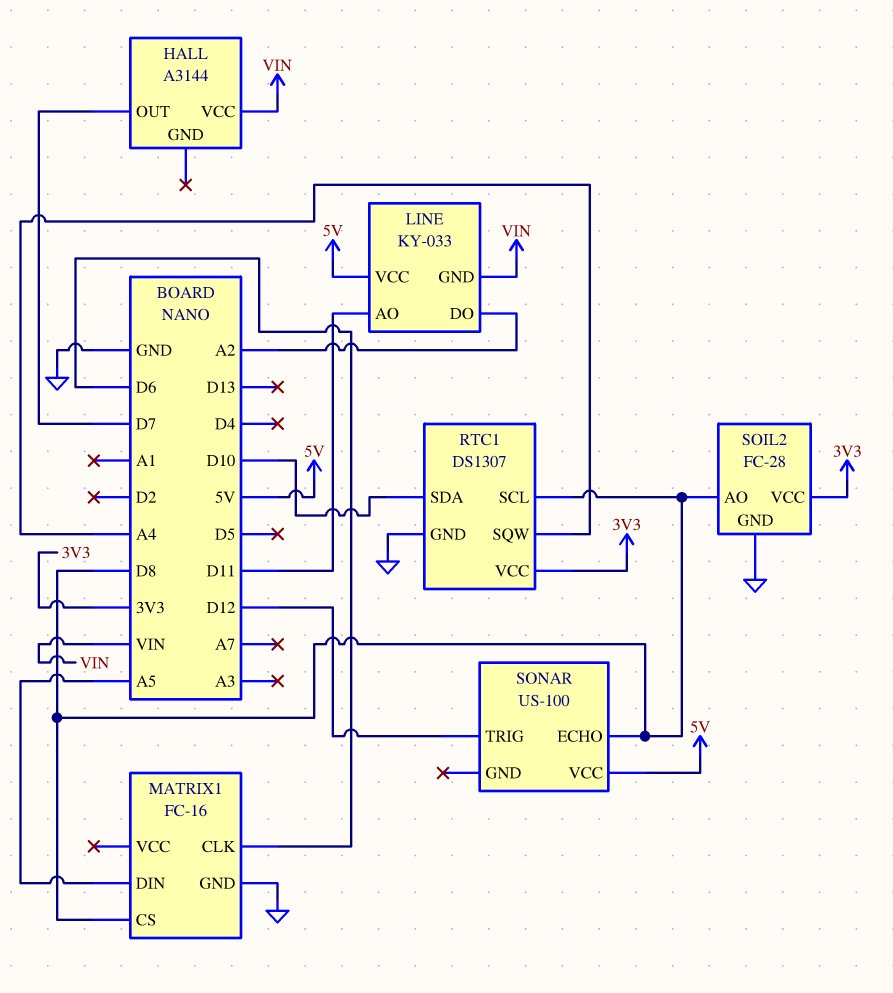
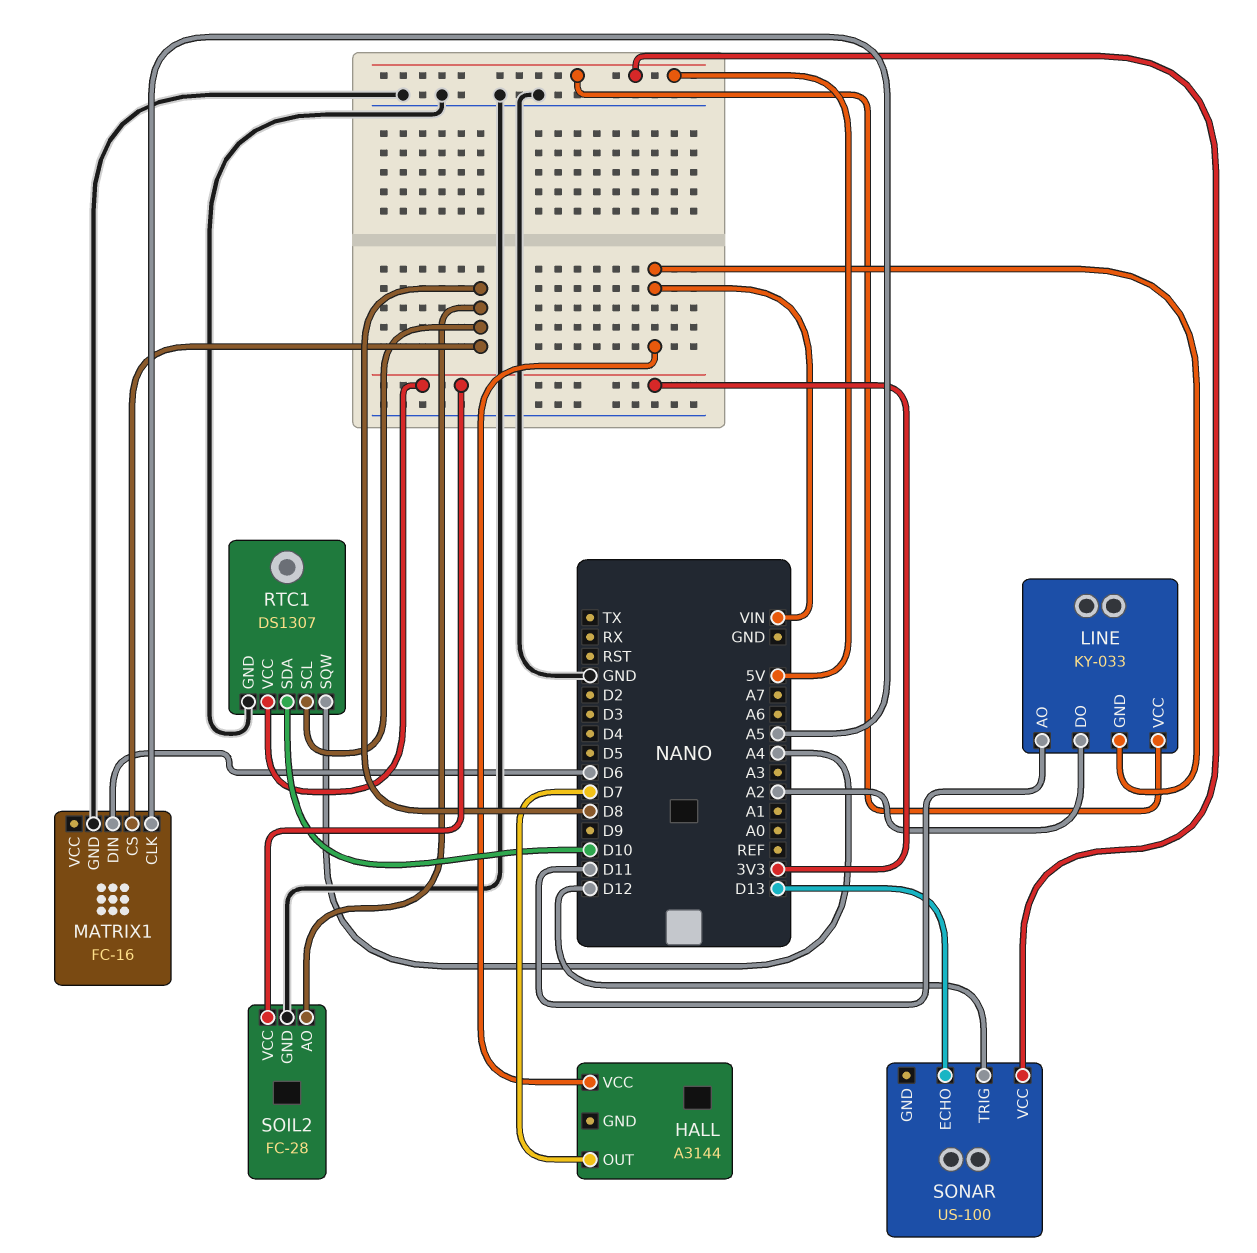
MATRIX1 pin CLK: D6 -> A5
MATRIX1 pin DIN: A5 -> D6
SONAR pin ECHO: D8 -> D13

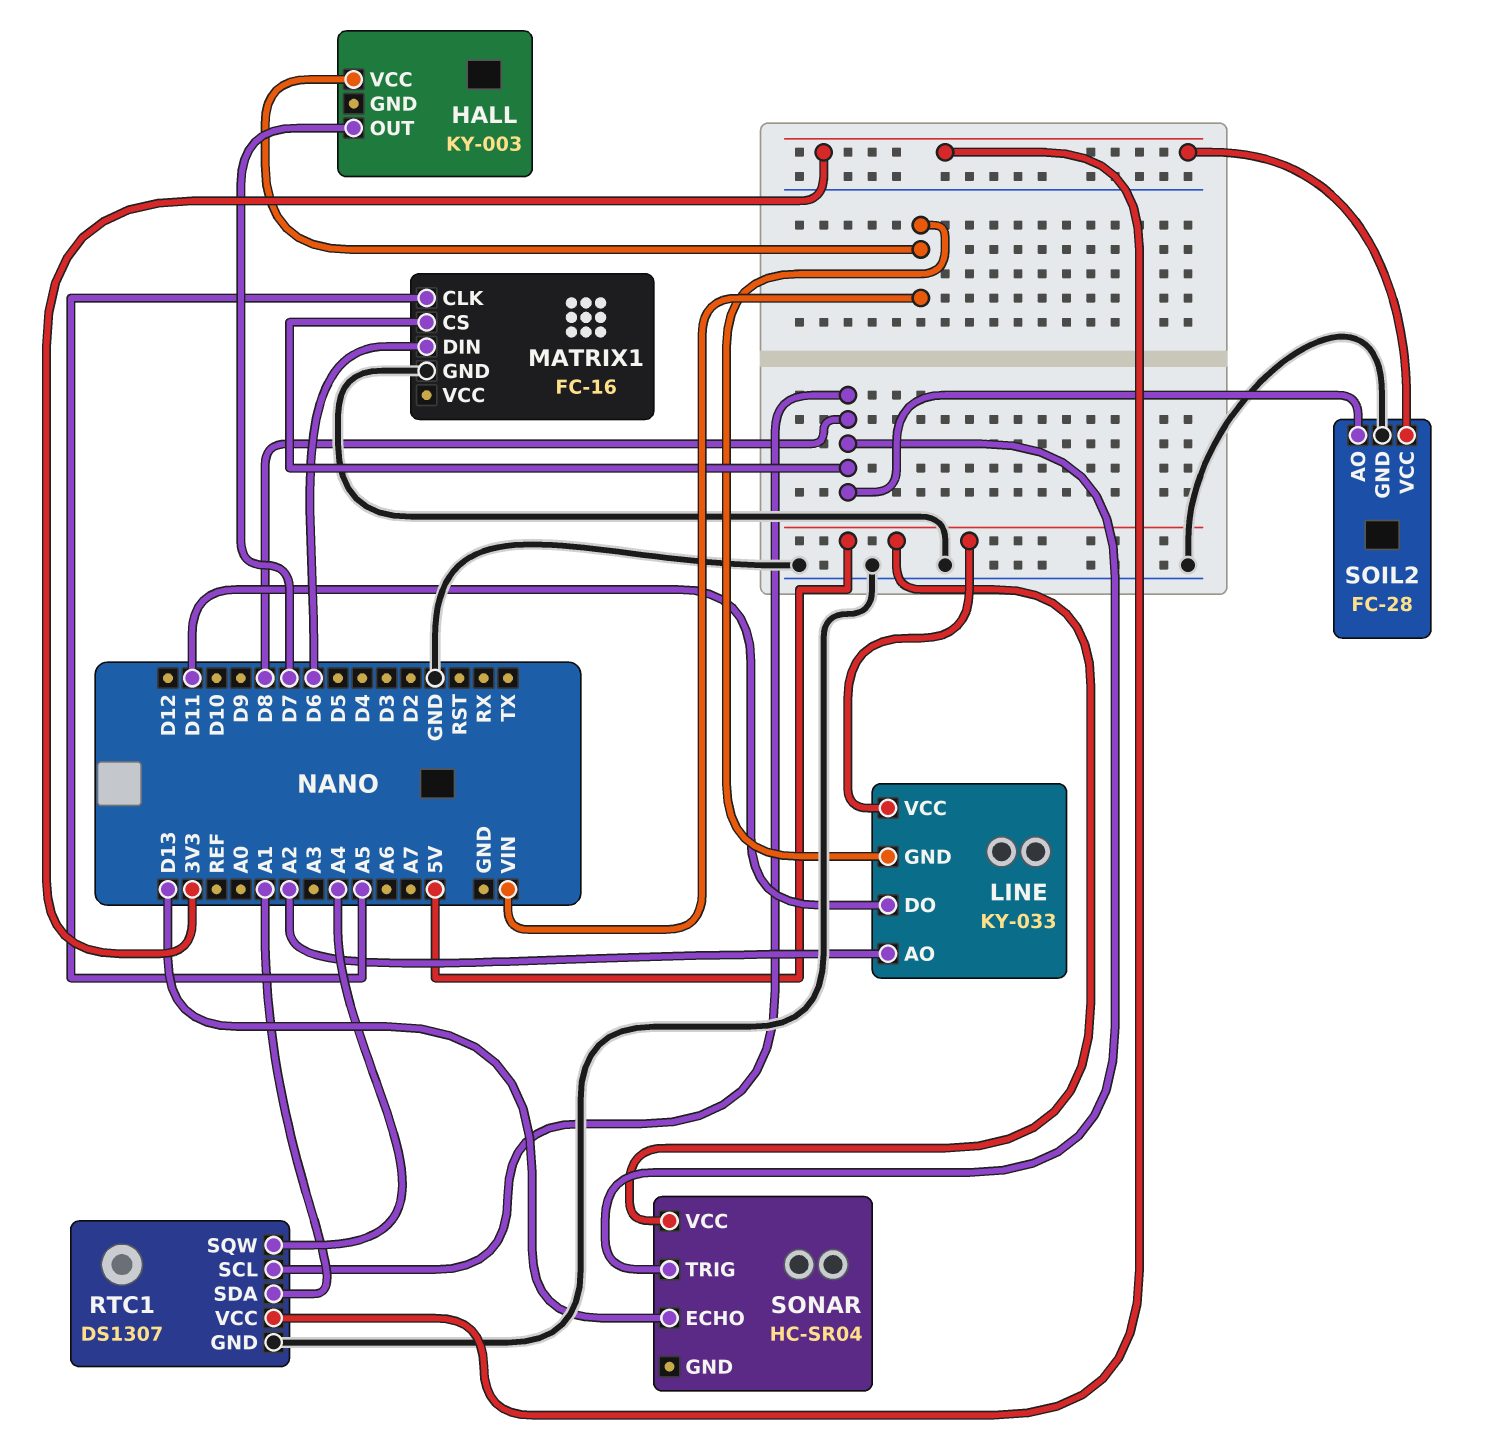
HALL: A3144 -> KY-003
LINE pin AO: D11 -> A2
LINE pin DO: A2 -> D11
RTC1 pin SDA: D10 -> A1
SONAR: US-100 -> HC-SR04
SONAR pin TRIG: D12 -> D8

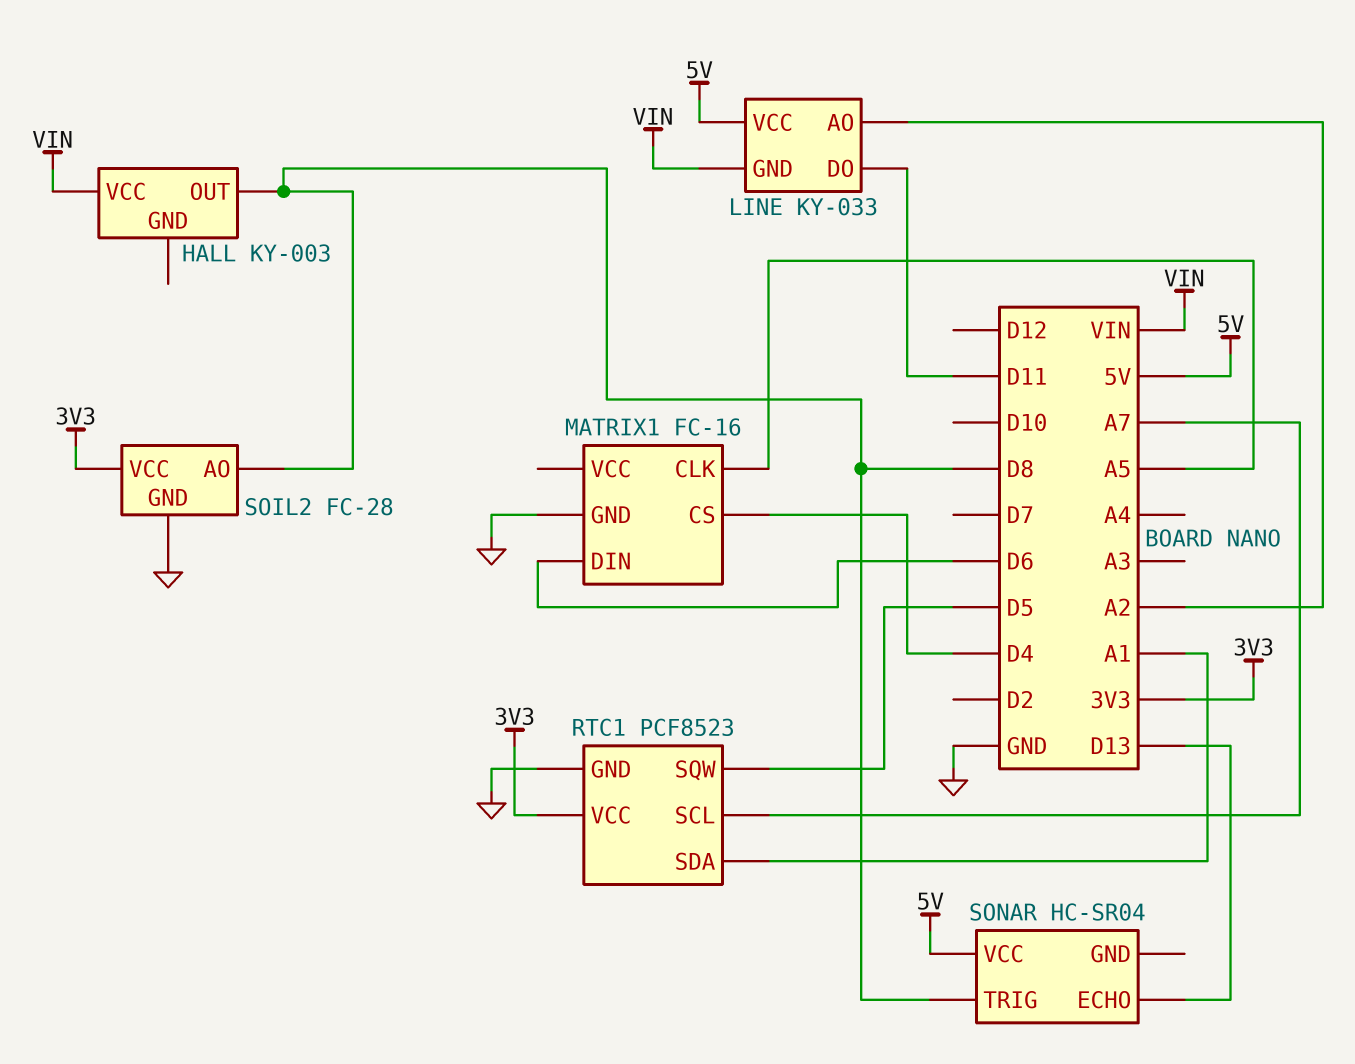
HALL pin OUT: D7 -> D8
MATRIX1 pin CS: D8 -> D4
RTC1: DS1307 -> PCF8523
RTC1 pin SCL: D8 -> A7
RTC1 pin SQW: A4 -> D5

